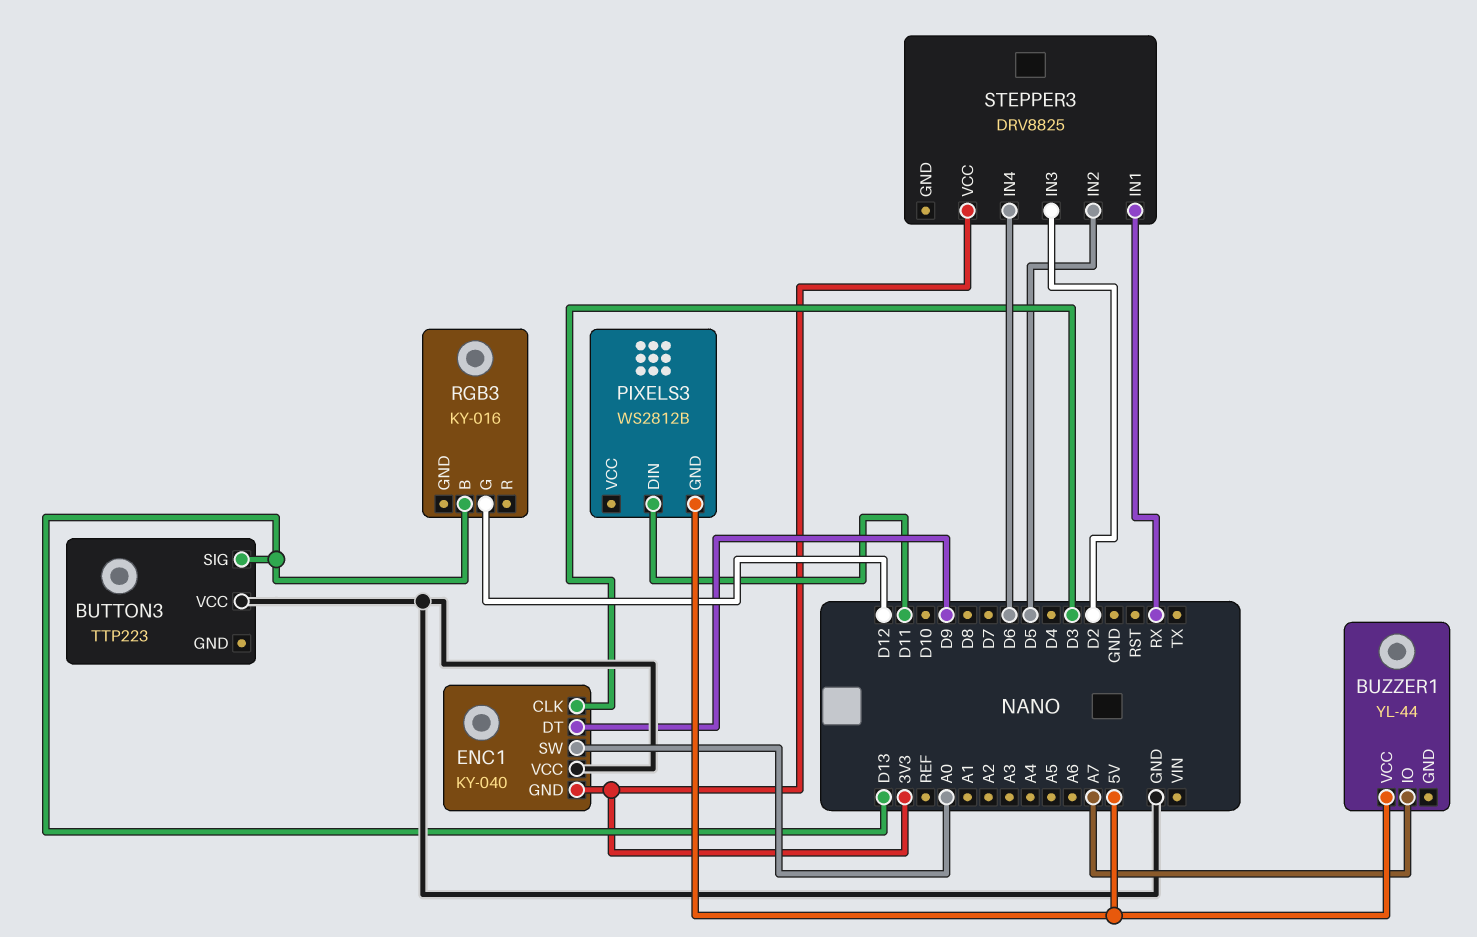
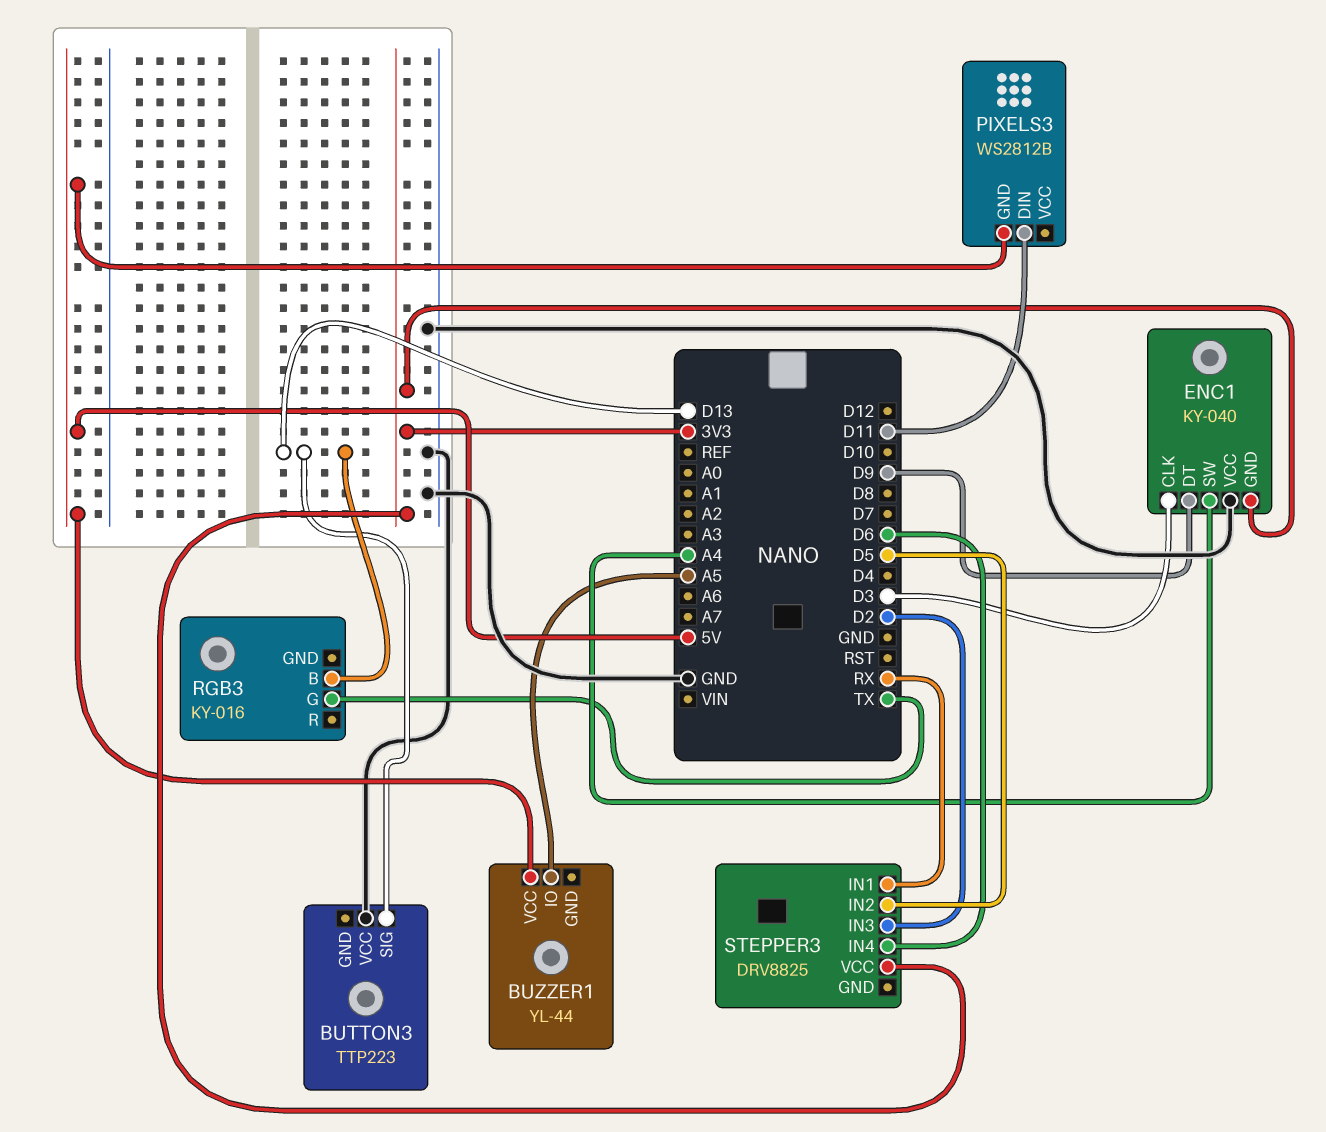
BUZZER1 pin IO: A7 -> A5
ENC1 pin SW: A0 -> A4
RGB3 pin G: D12 -> TX

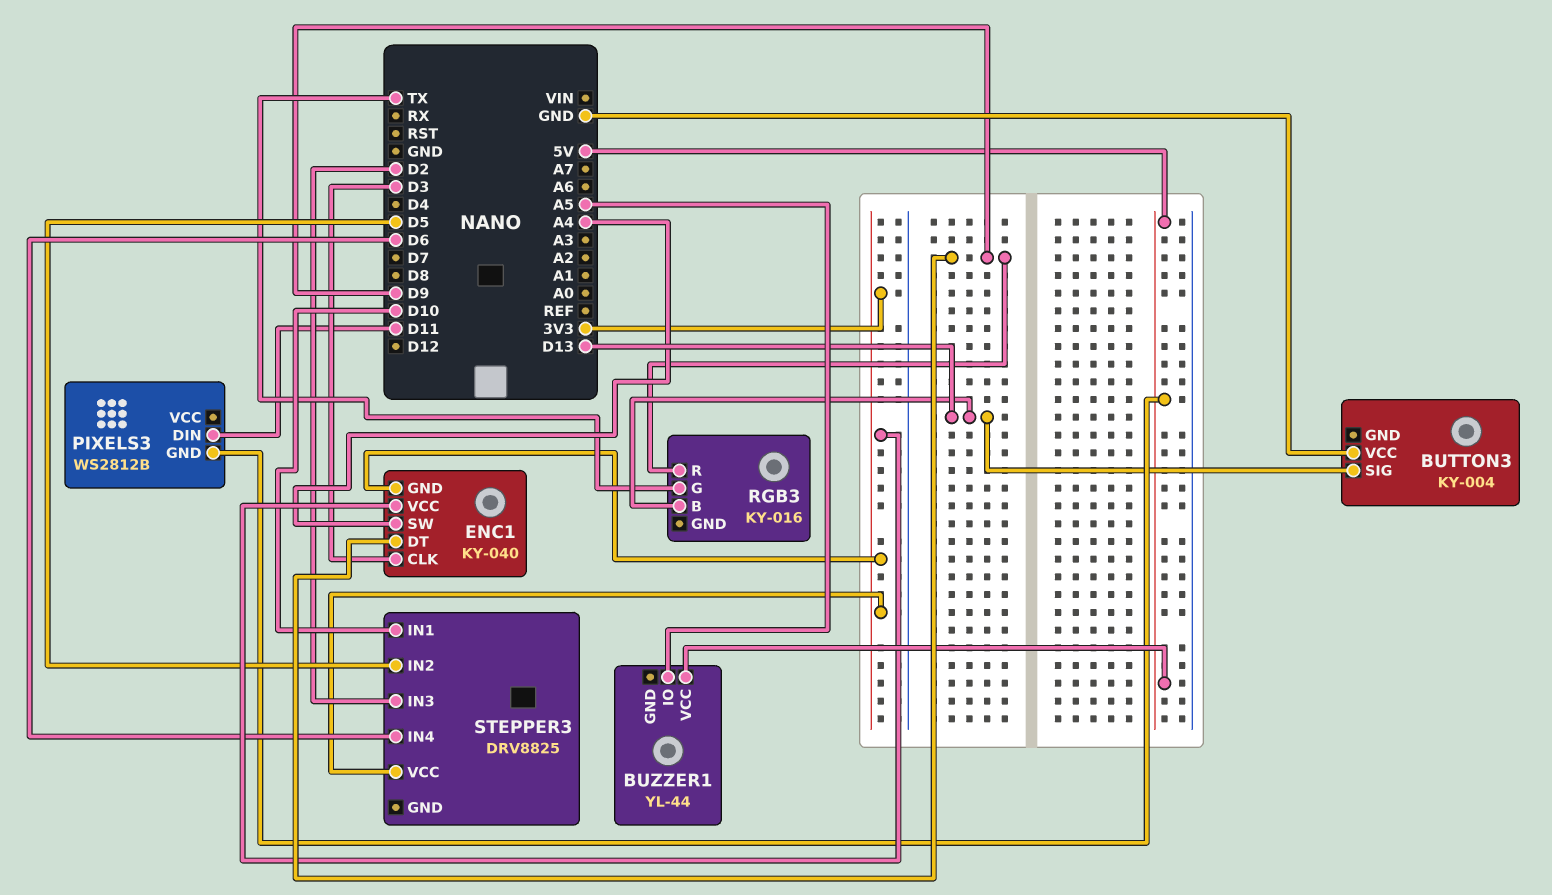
BUTTON3: TTP223 -> KY-004
ENC1 pin VCC: GND -> 3V3
RGB3 pin R: none -> D9
STEPPER3 pin IN1: RX -> D10

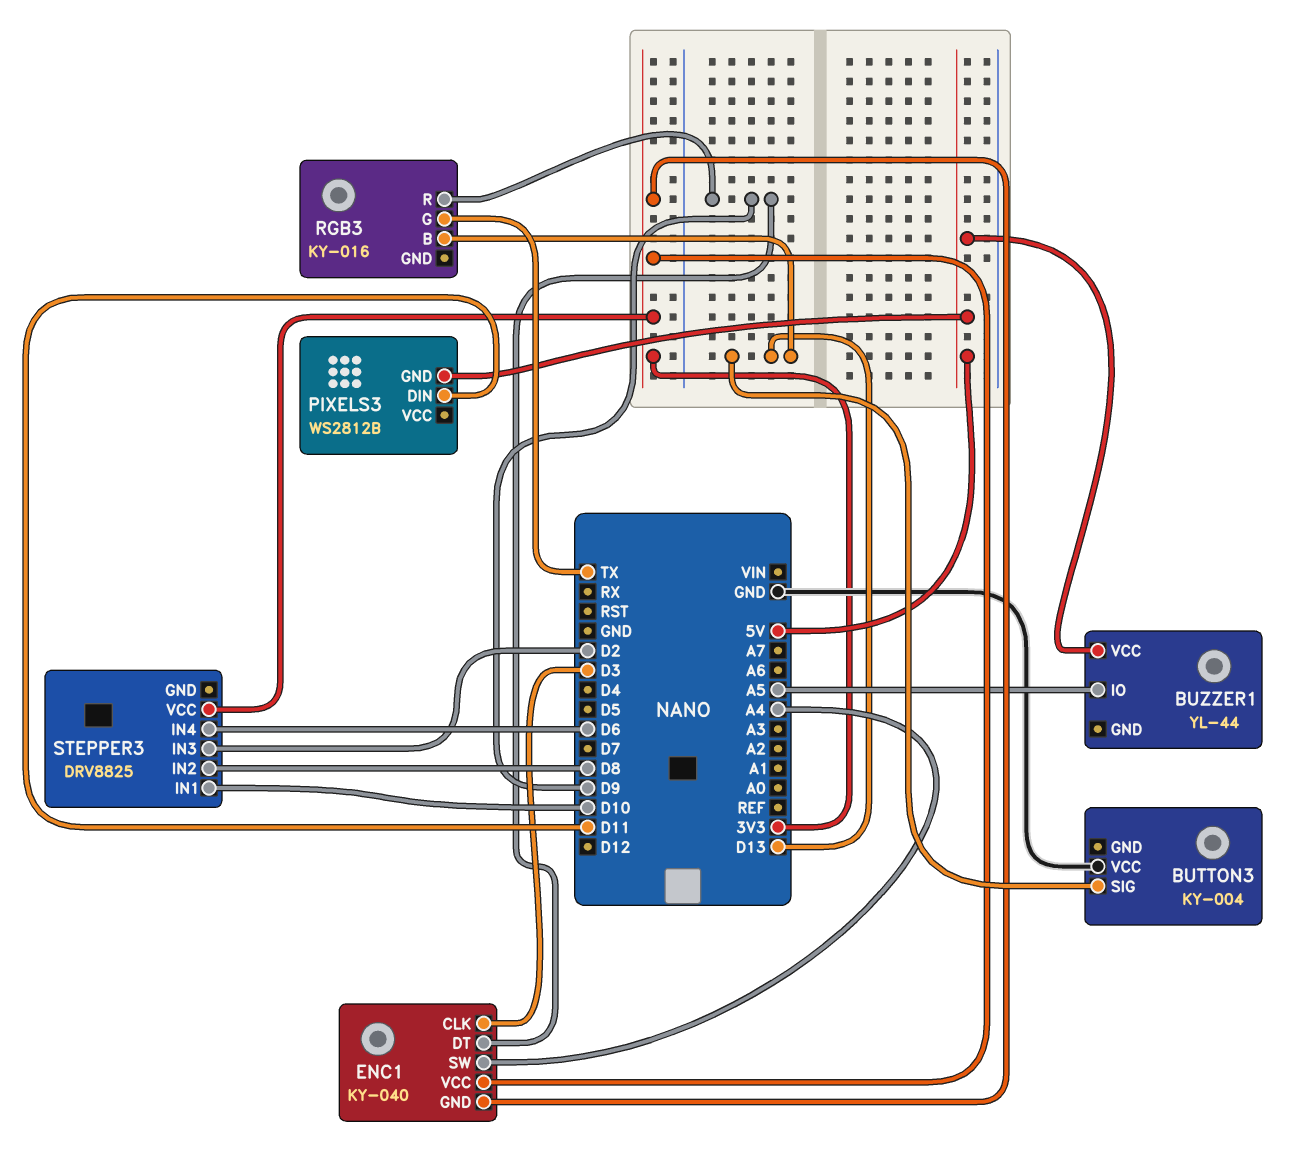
STEPPER3 pin IN2: D5 -> D8

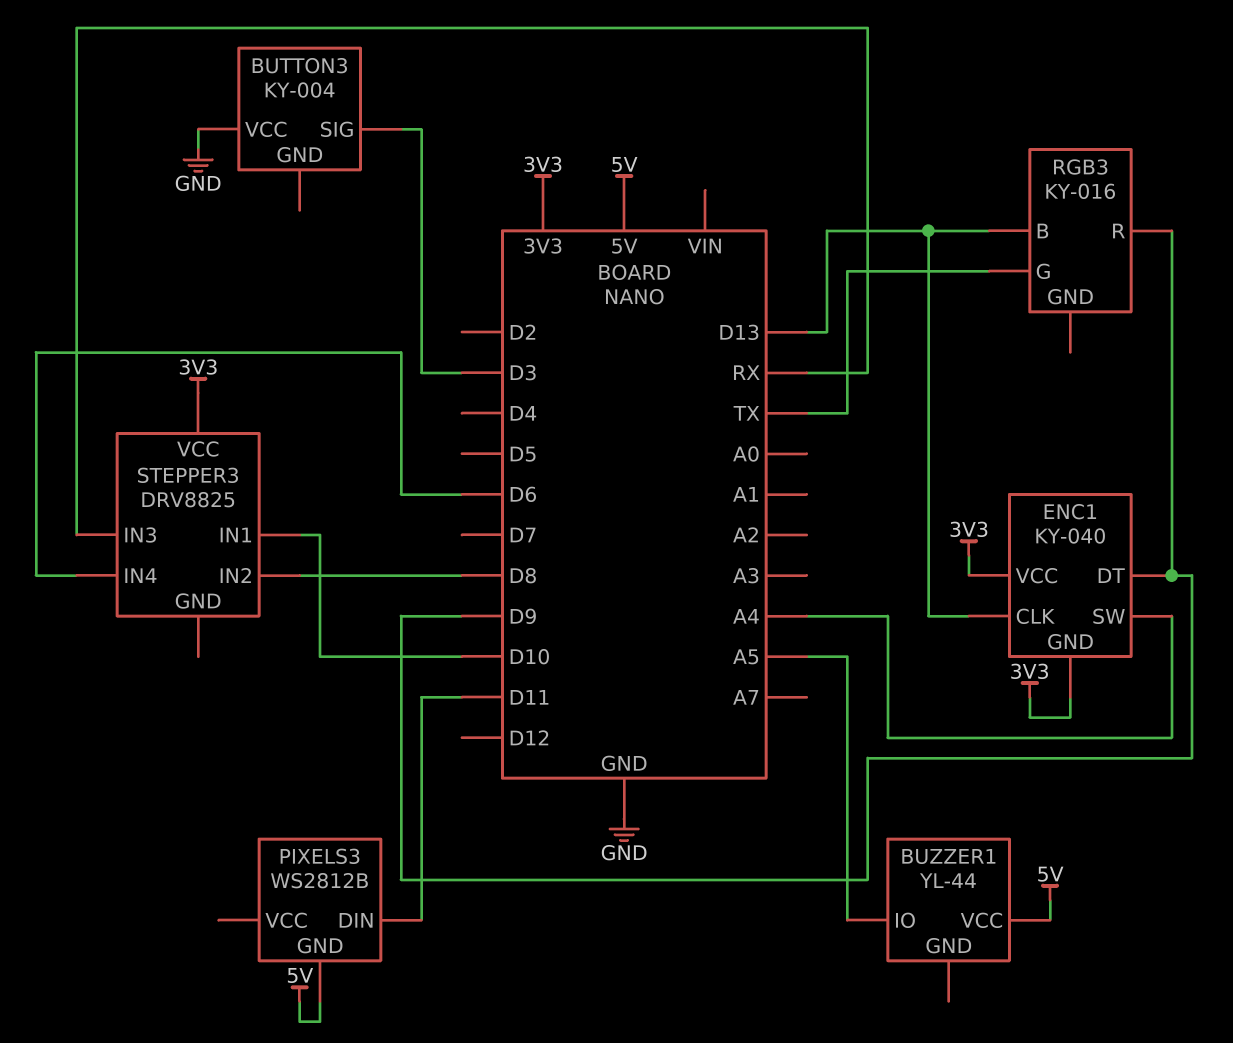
BUTTON3 pin SIG: D13 -> D3
ENC1 pin CLK: D3 -> D13
STEPPER3 pin IN3: D2 -> RX

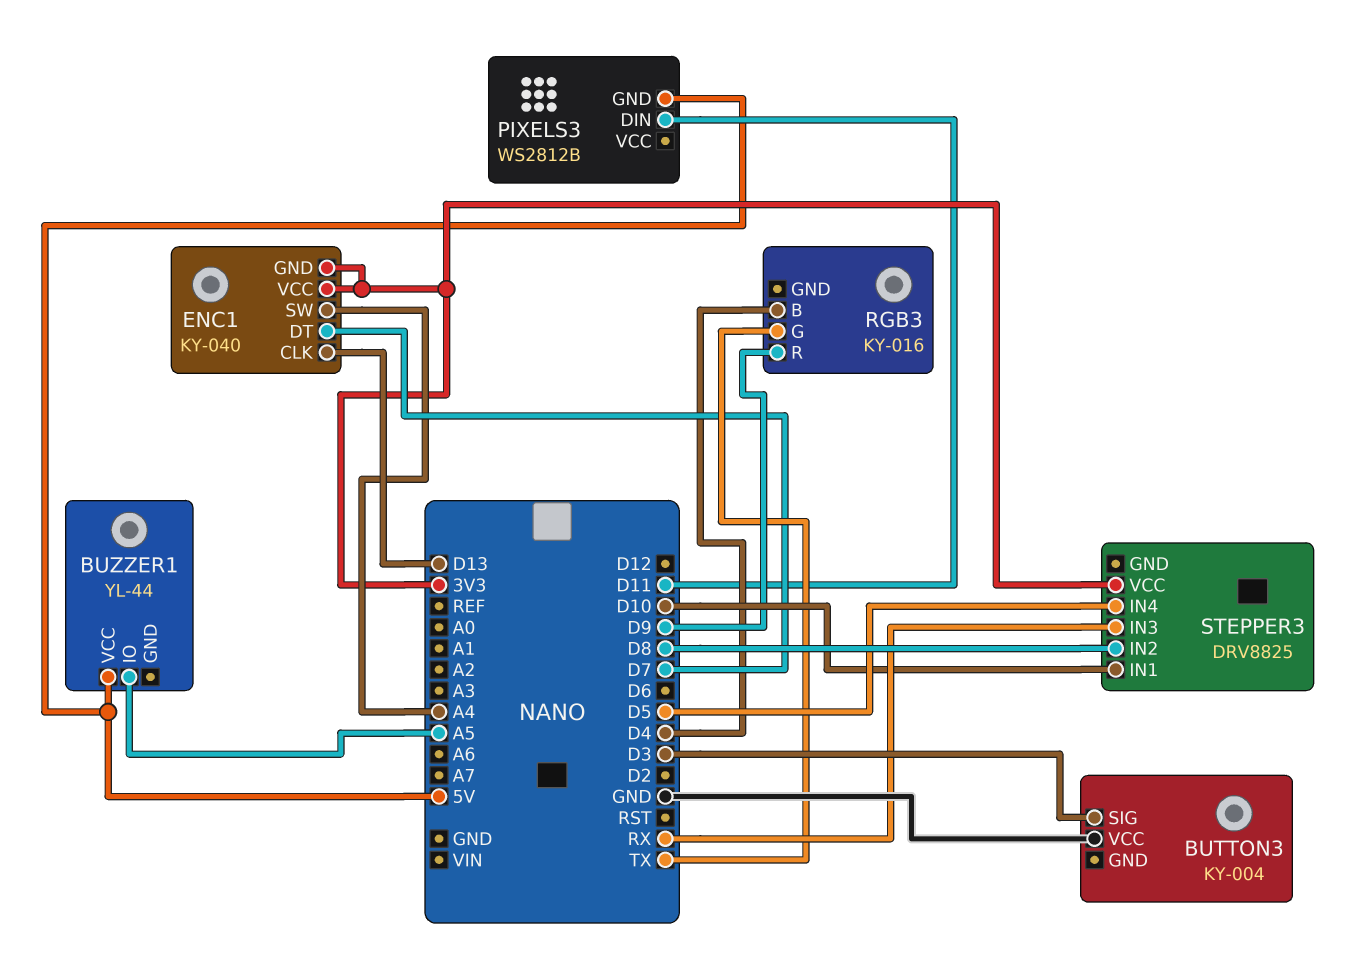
ENC1 pin DT: D9 -> D7
RGB3 pin B: D13 -> D4
STEPPER3 pin IN4: D6 -> D5

